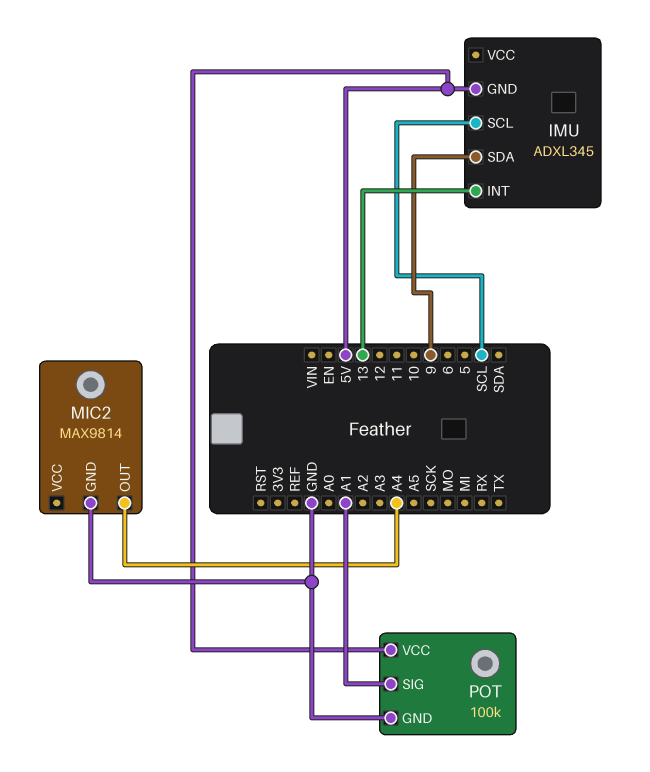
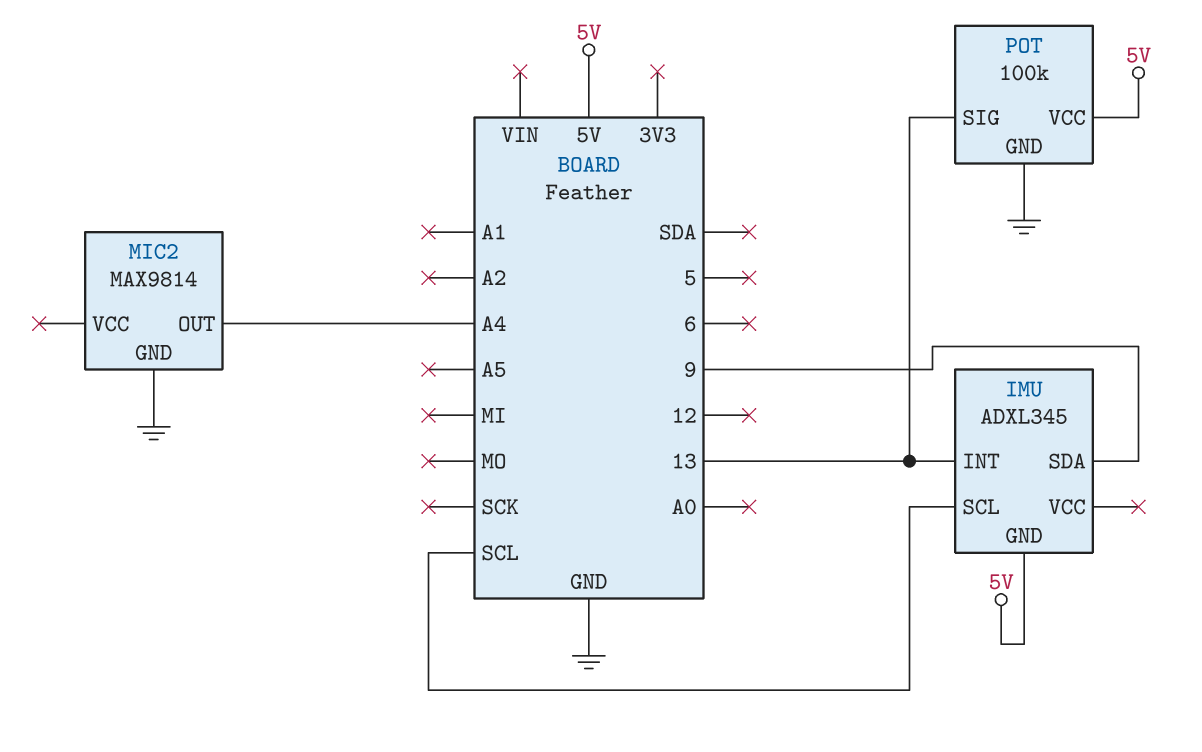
POT pin SIG: A1 -> 13

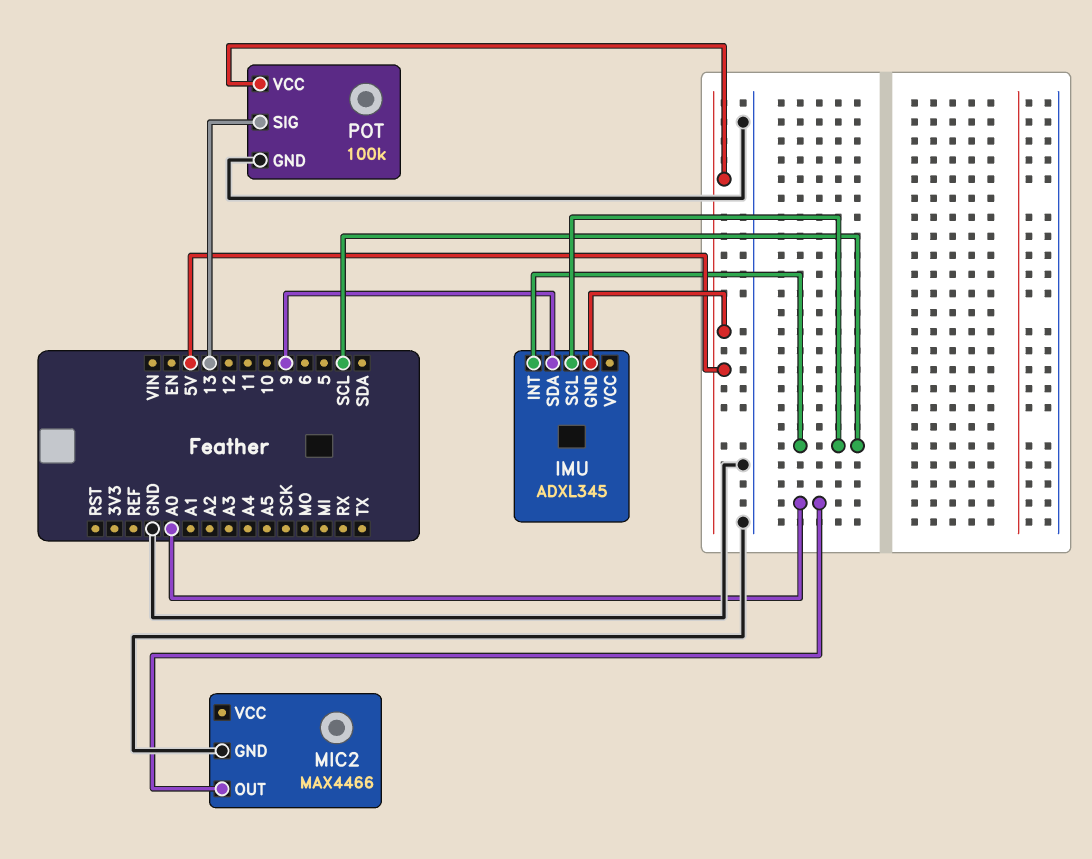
IMU pin INT: 13 -> SCL
MIC2: MAX9814 -> MAX4466
MIC2 pin OUT: A4 -> A0

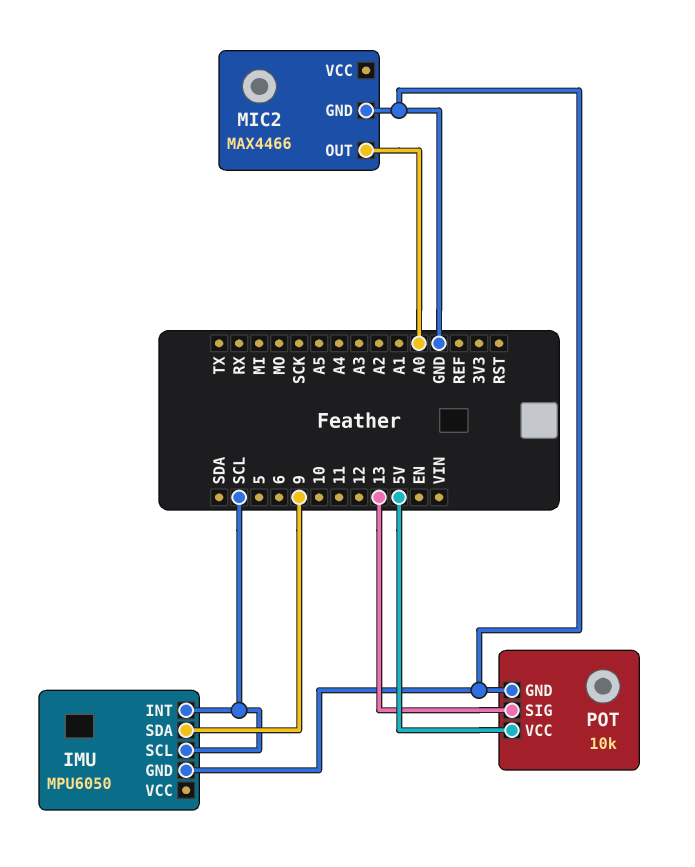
IMU: ADXL345 -> MPU6050
IMU pin GND: 5V -> GND
POT: 100k -> 10k

